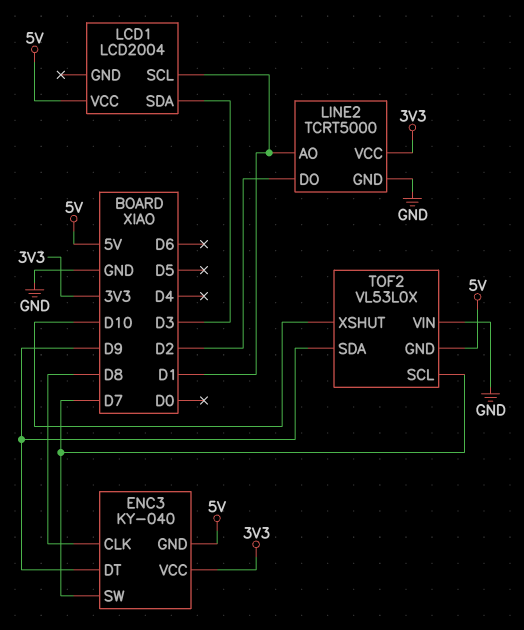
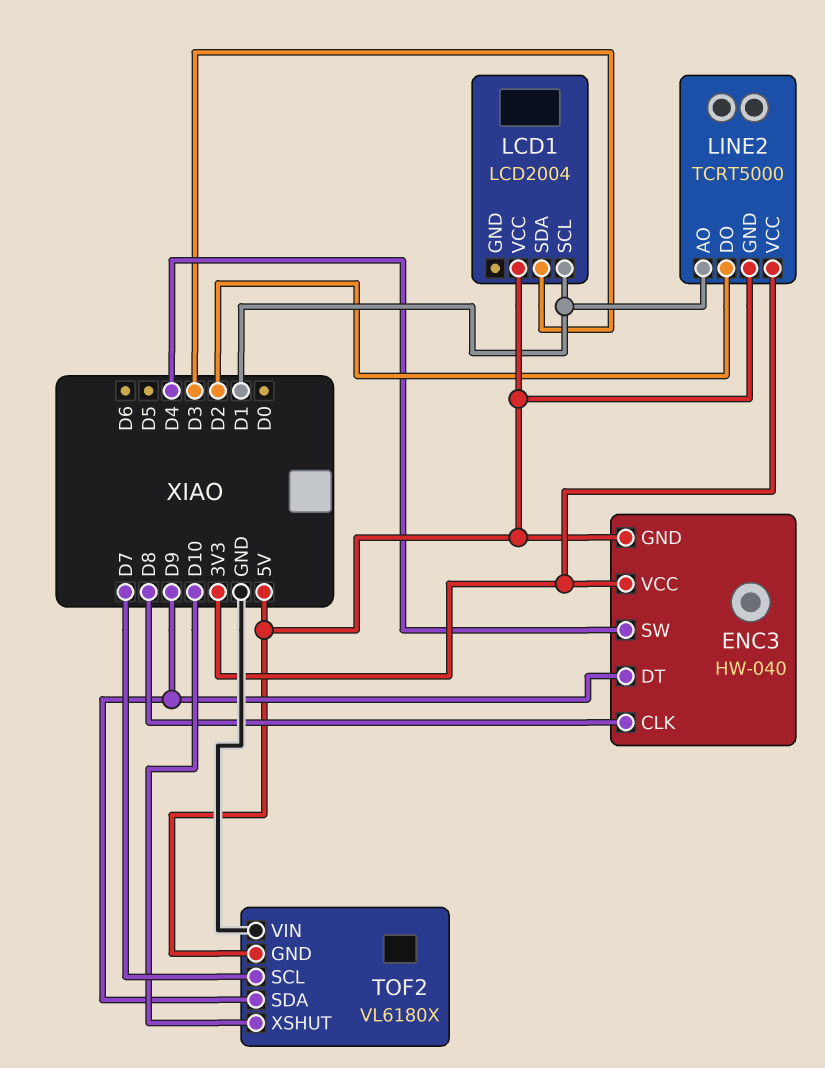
ENC3: KY-040 -> HW-040
ENC3 pin SW: D7 -> D4
LINE2 pin GND: GND -> 5V
TOF2: VL53L0X -> VL6180X

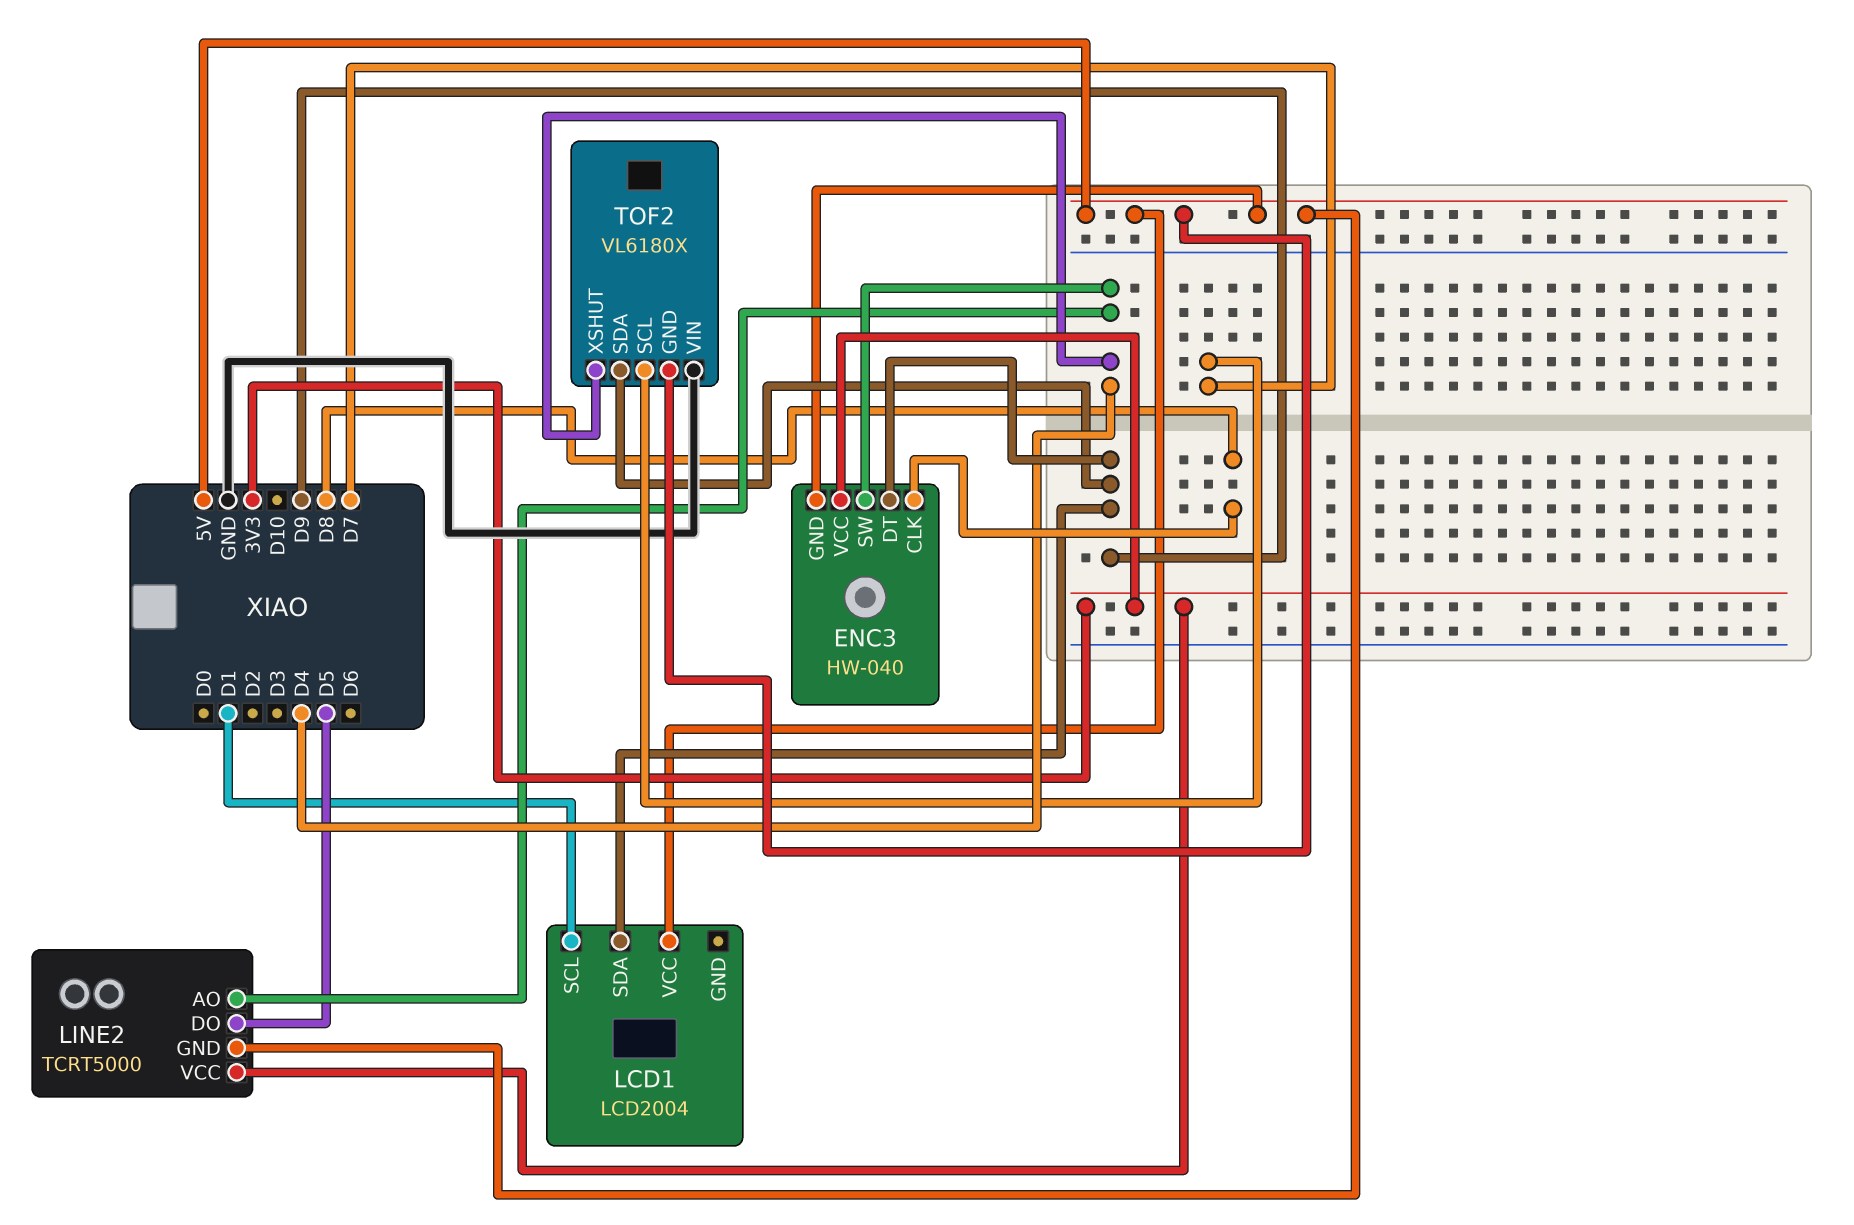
LCD1 pin SDA: D3 -> D9
LINE2 pin AO: D1 -> D4
LINE2 pin DO: D2 -> D5
TOF2 pin XSHUT: D10 -> D4

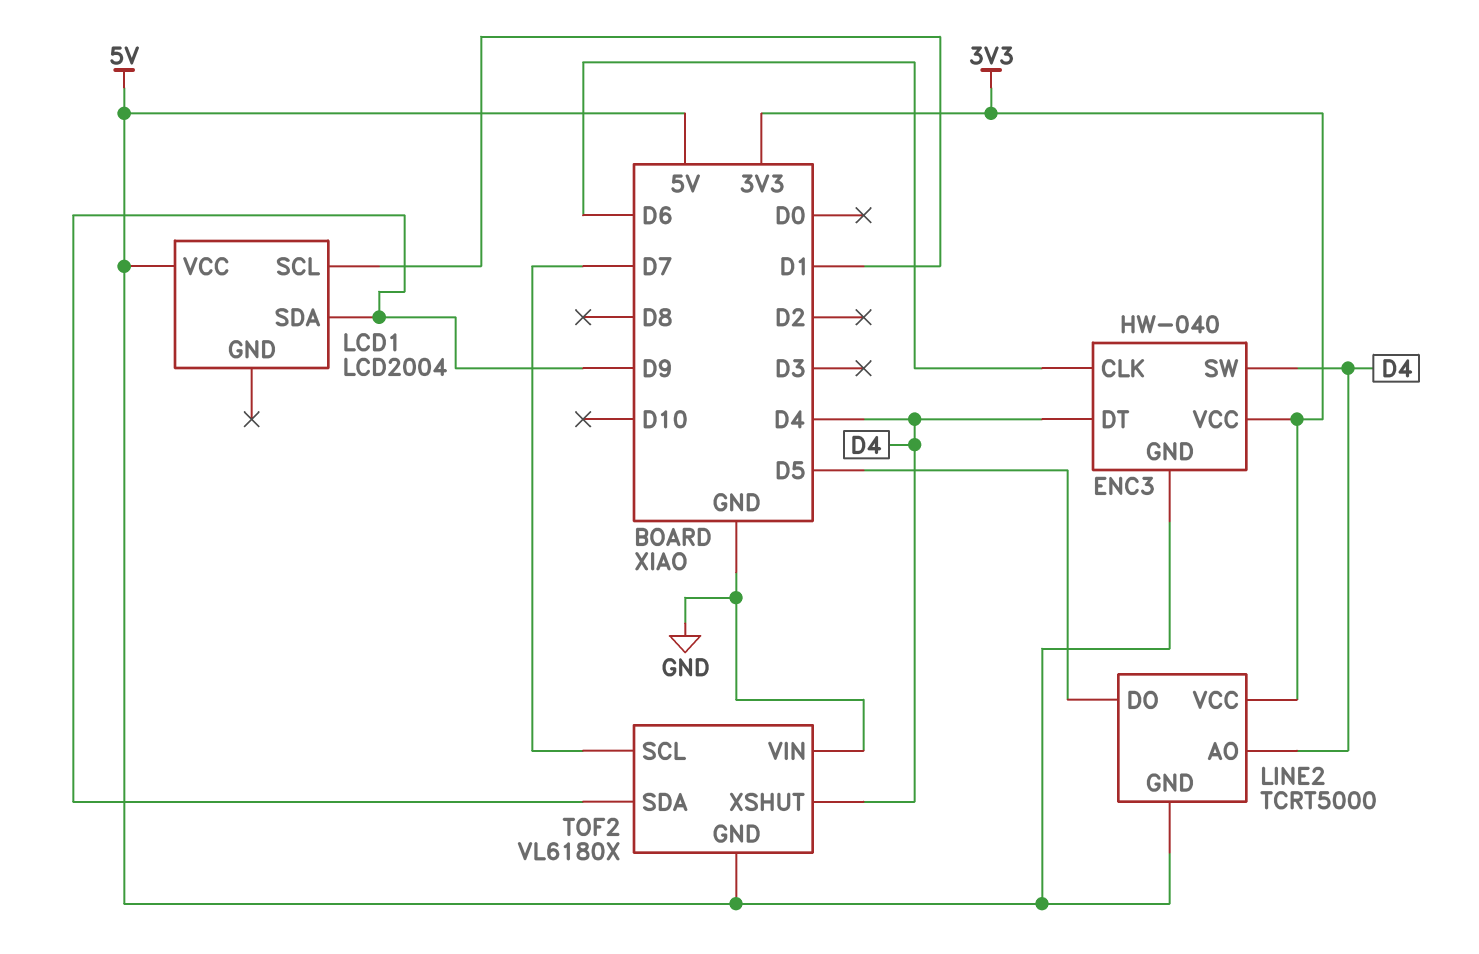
ENC3 pin CLK: D8 -> D6
ENC3 pin DT: D9 -> D4

